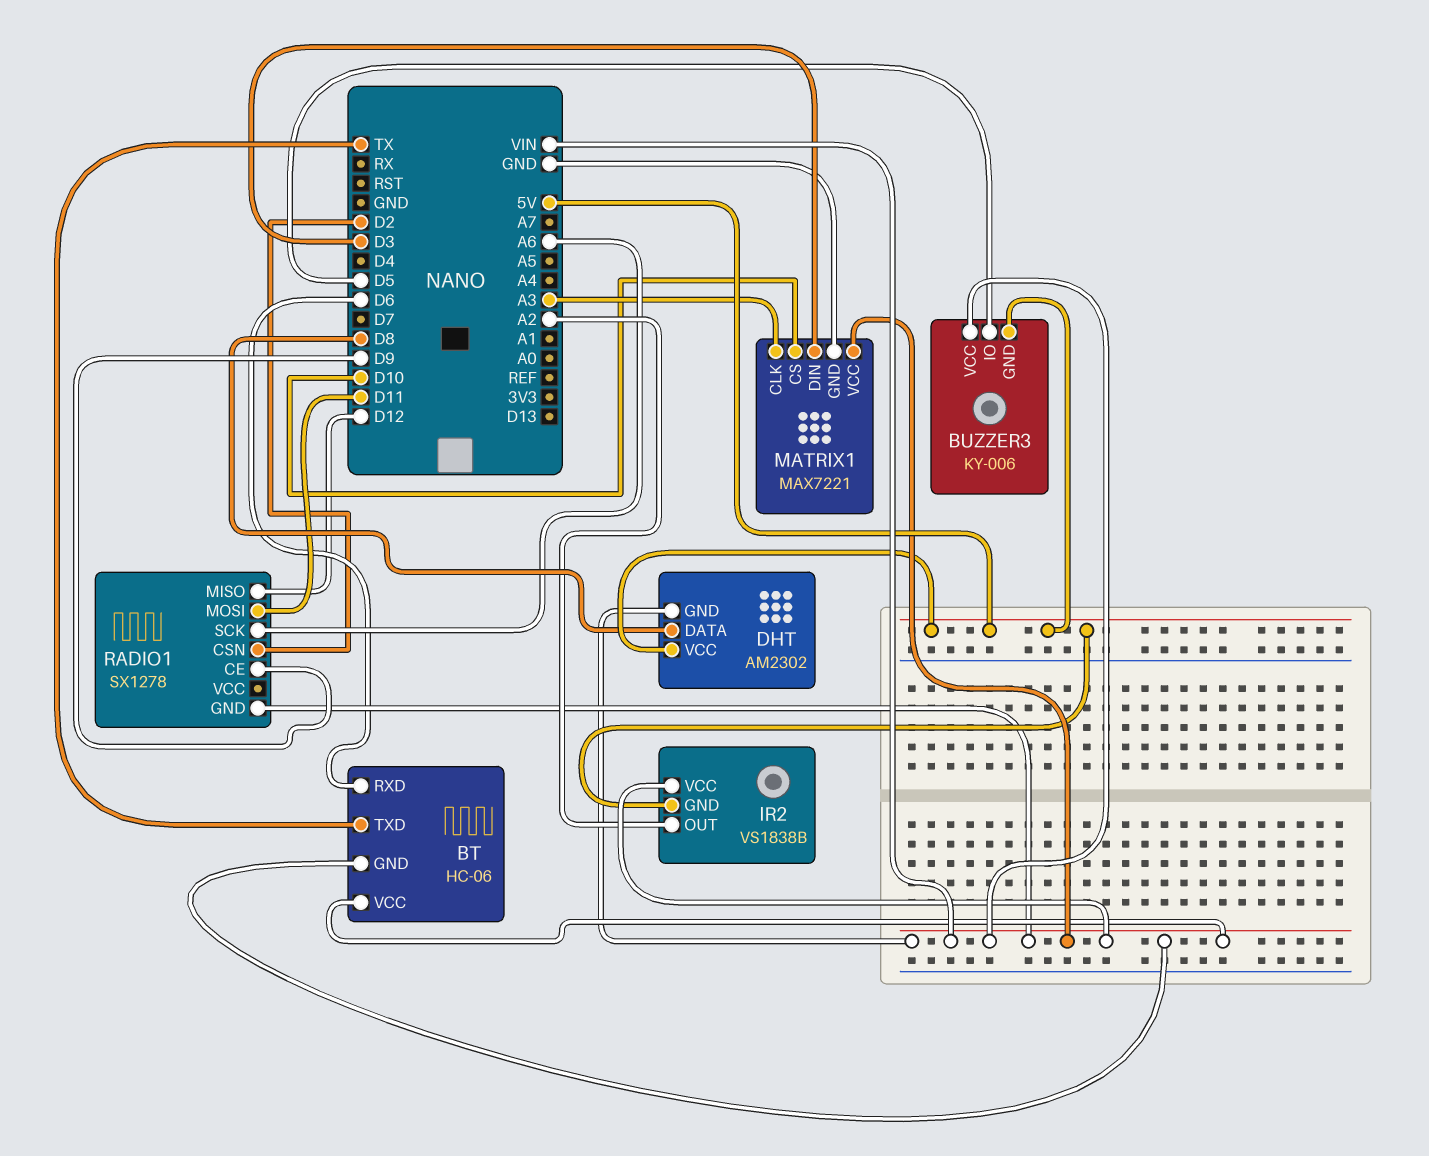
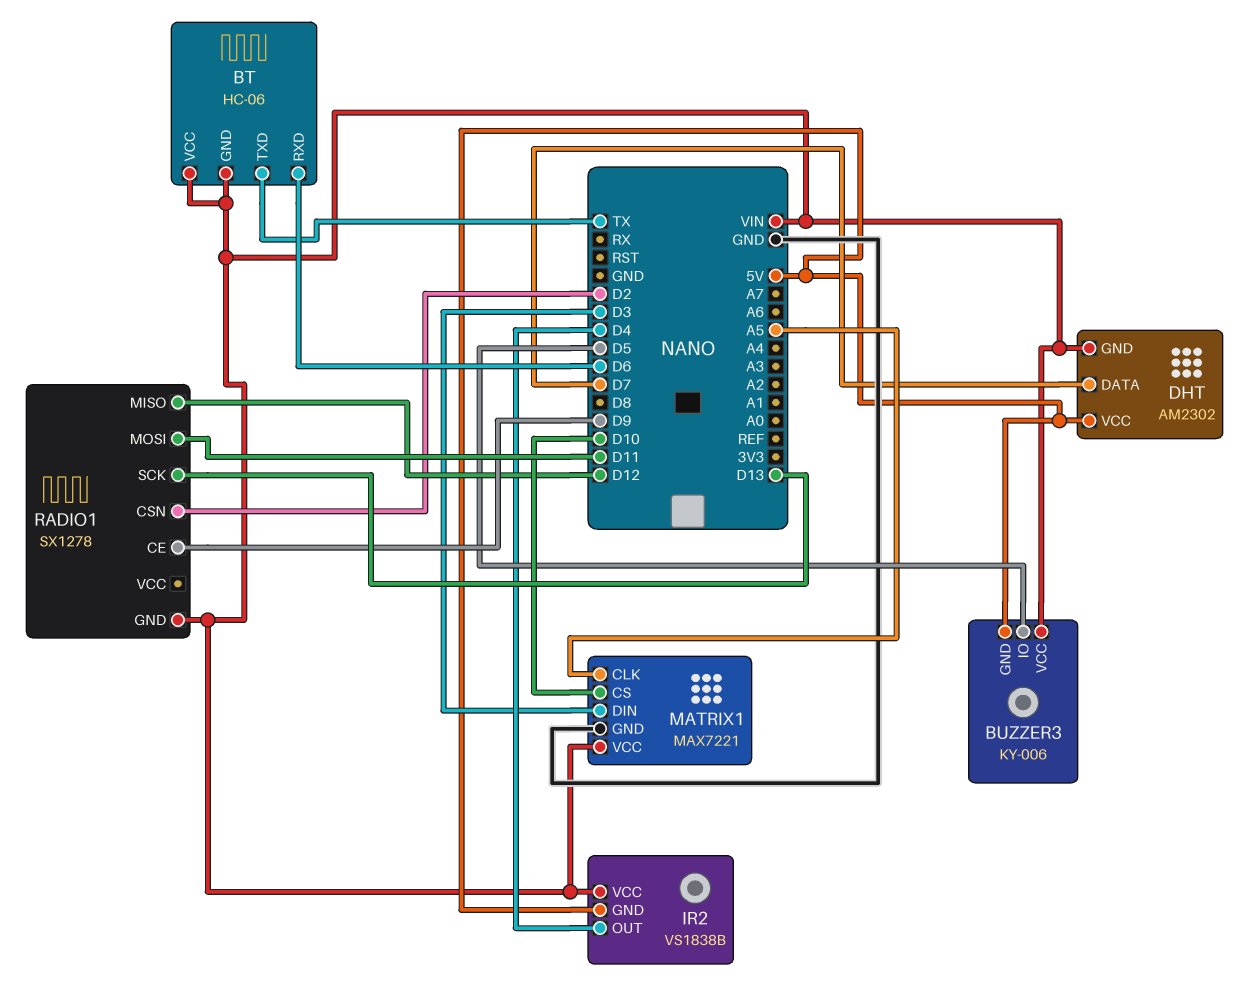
DHT pin DATA: D8 -> D7
IR2 pin OUT: A2 -> D4
MATRIX1 pin CLK: A3 -> A5
RADIO1 pin SCK: A6 -> D13

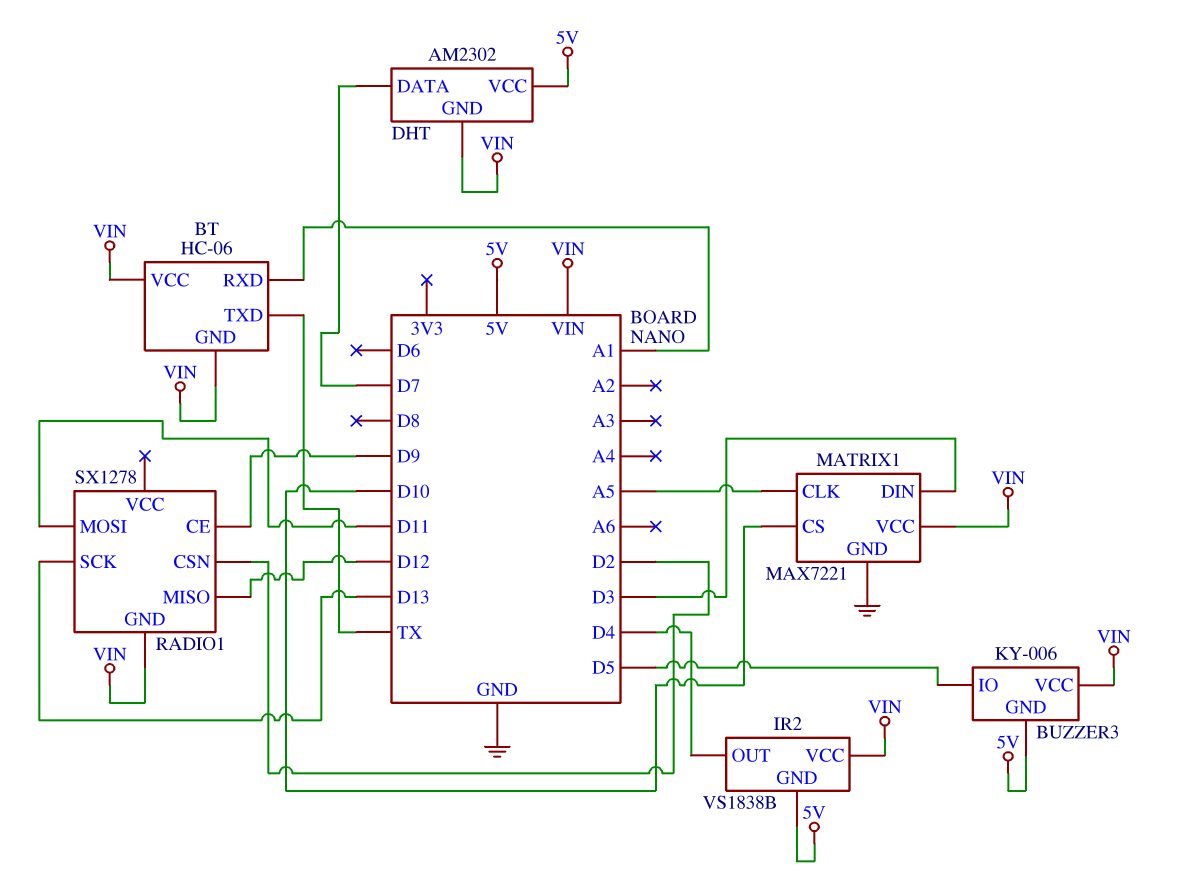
BT pin RXD: D6 -> A1

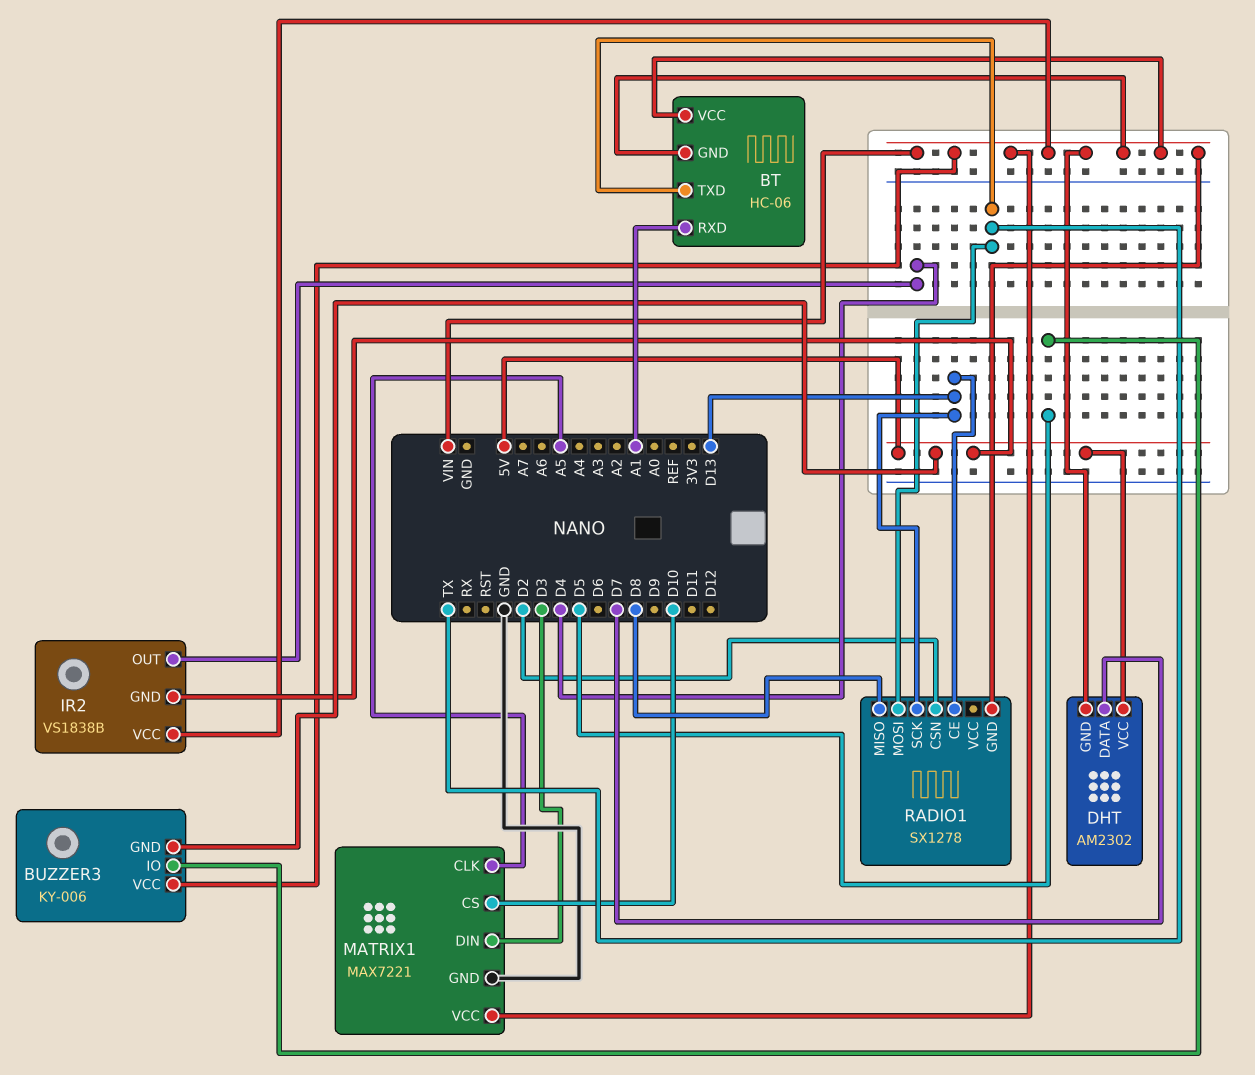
RADIO1 pin CE: D9 -> D13
RADIO1 pin MISO: D12 -> D8
RADIO1 pin MOSI: D11 -> TX

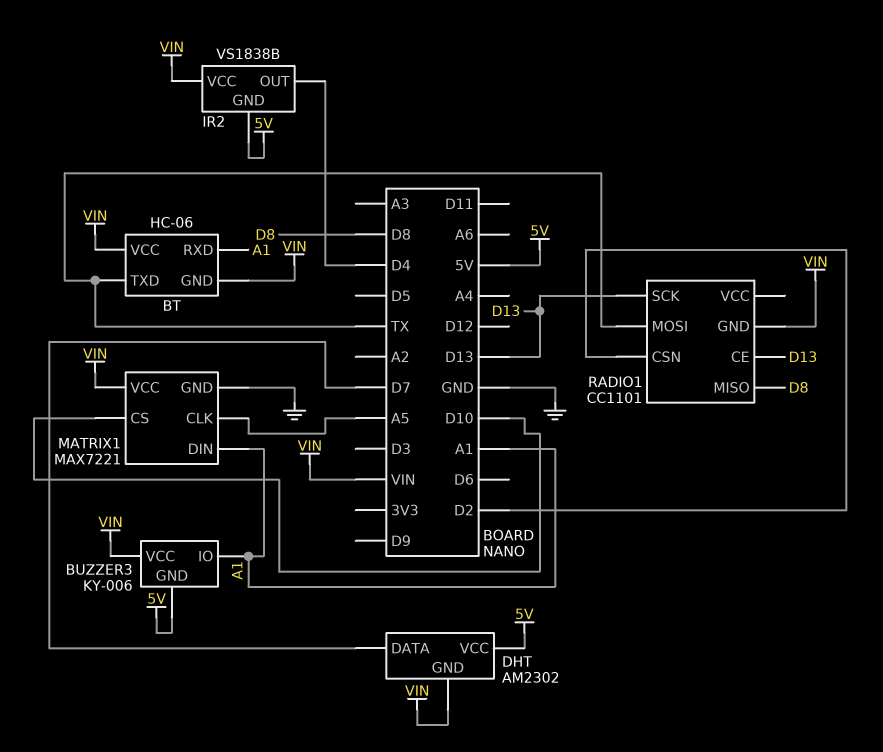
BUZZER3 pin IO: D5 -> A1
MATRIX1 pin DIN: D3 -> A1
RADIO1: SX1278 -> CC1101

